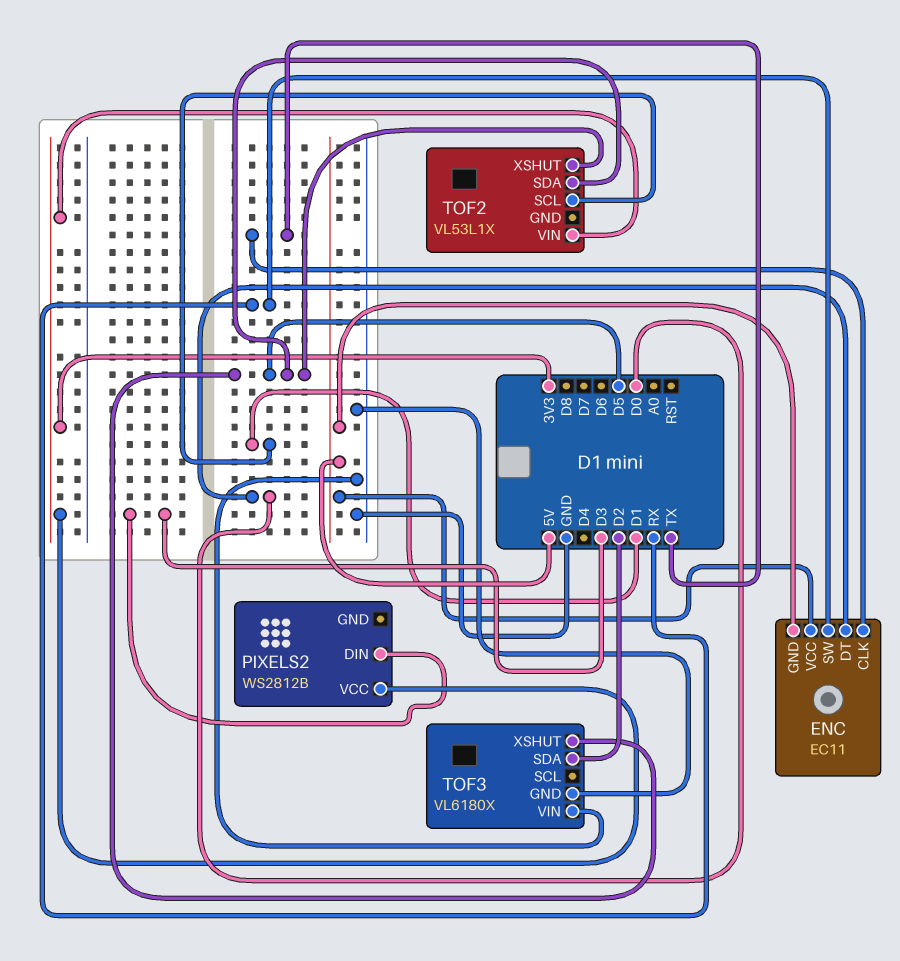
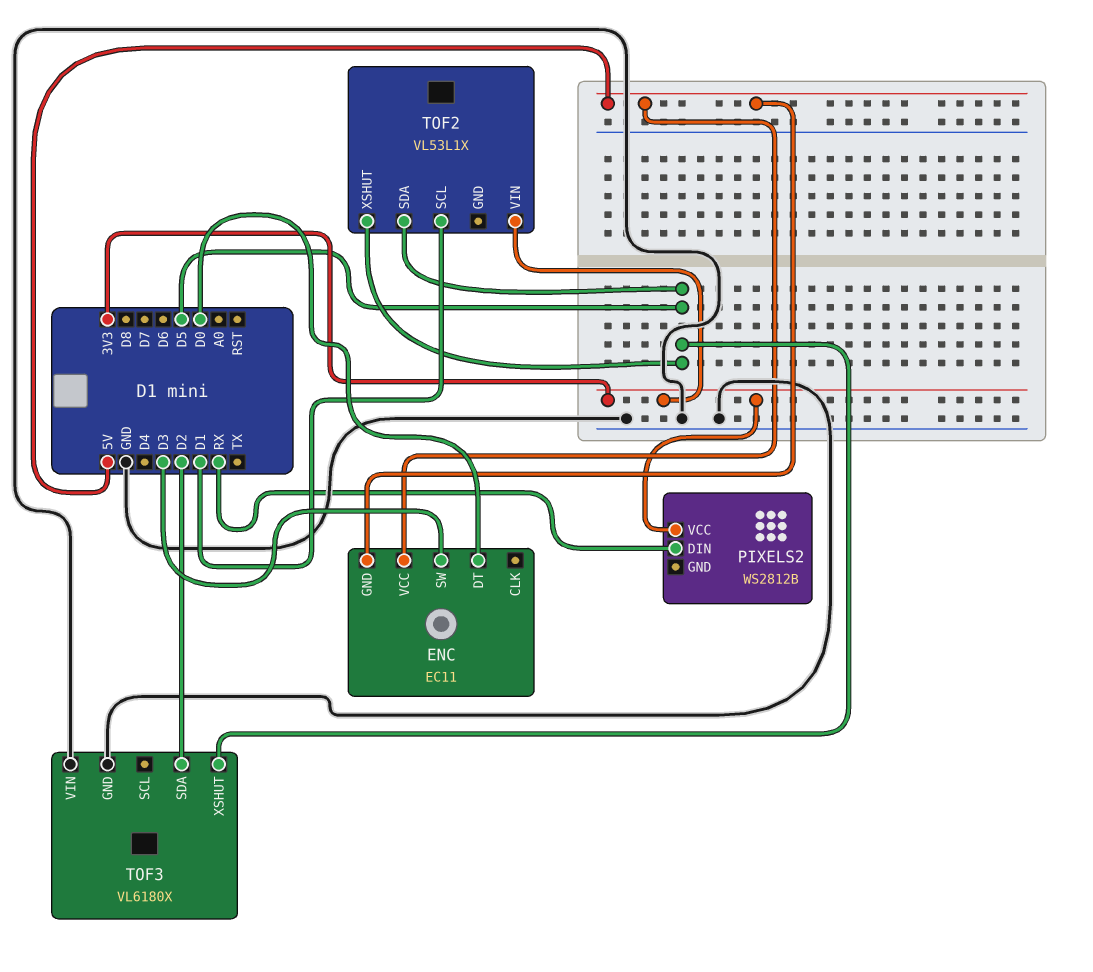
ENC pin CLK: TX -> none
ENC pin SW: RX -> D3
PIXELS2 pin DIN: D3 -> RX

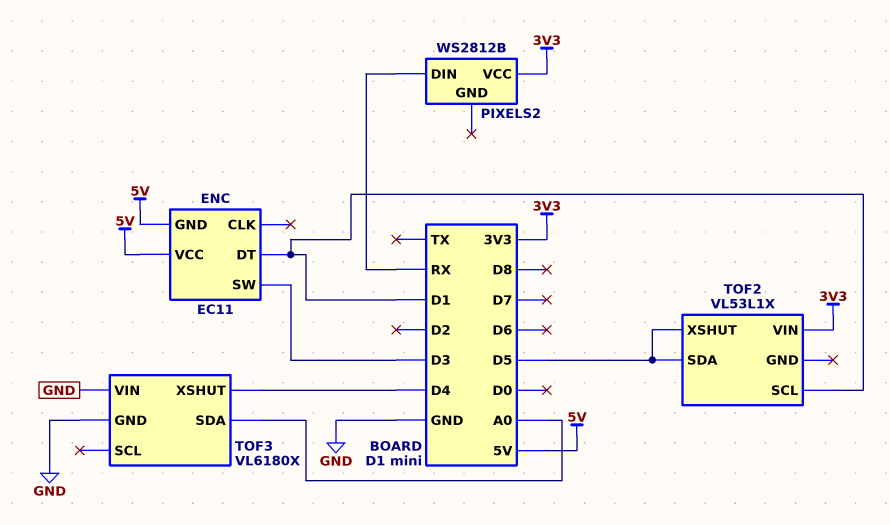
ENC pin DT: D0 -> D1
TOF3 pin SDA: D2 -> A0
TOF3 pin XSHUT: D5 -> D4

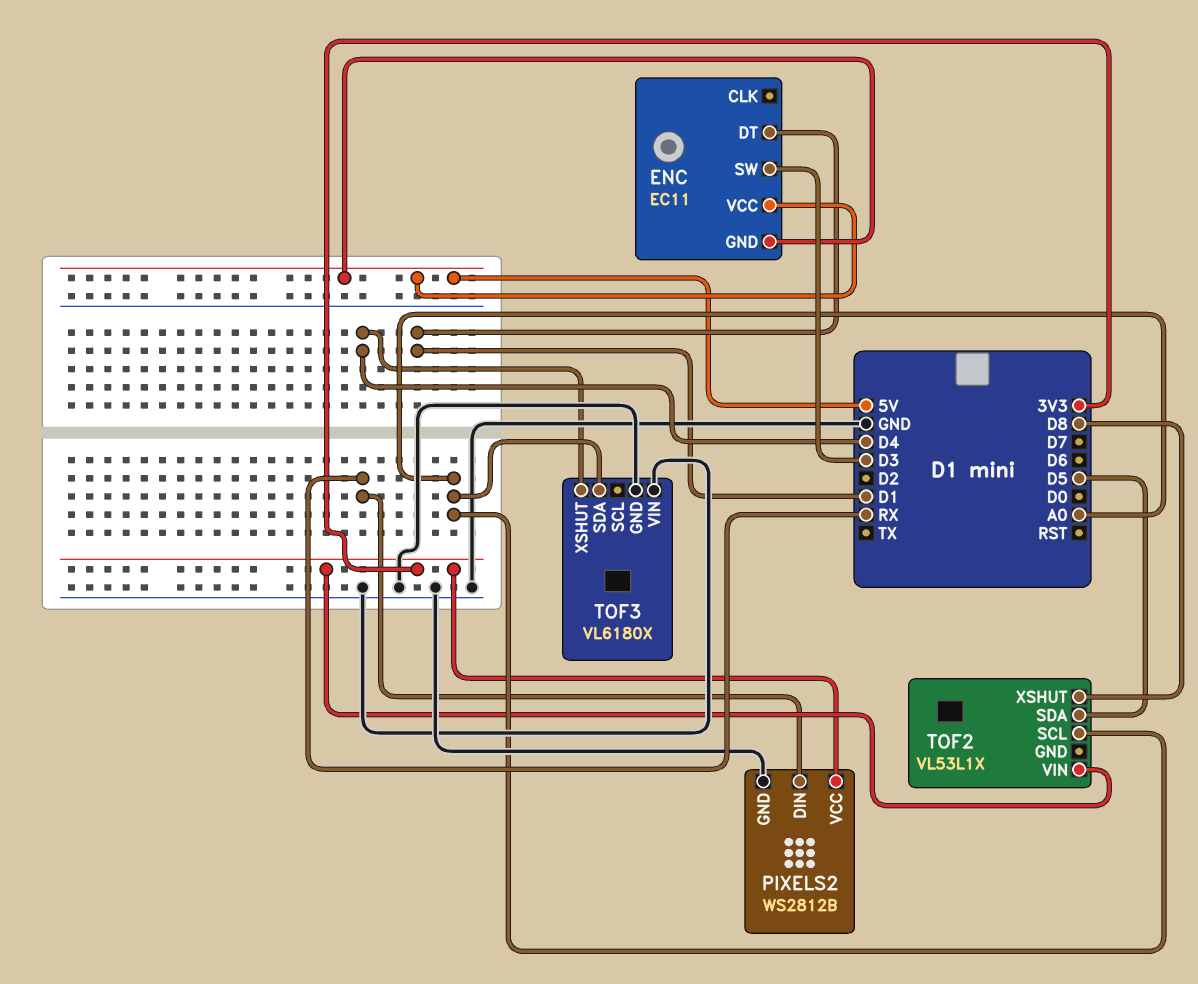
PIXELS2 pin GND: none -> GND
TOF2 pin SCL: D1 -> A0
TOF2 pin XSHUT: D5 -> D8

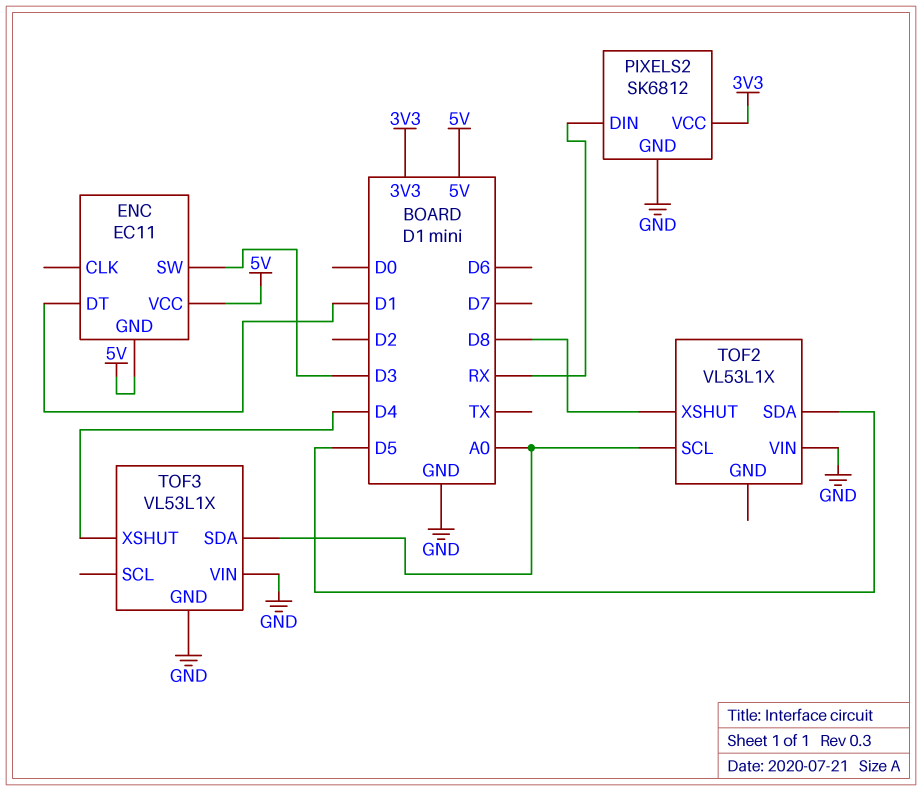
PIXELS2: WS2812B -> SK6812
TOF2 pin VIN: 3V3 -> GND
TOF3: VL6180X -> VL53L1X

